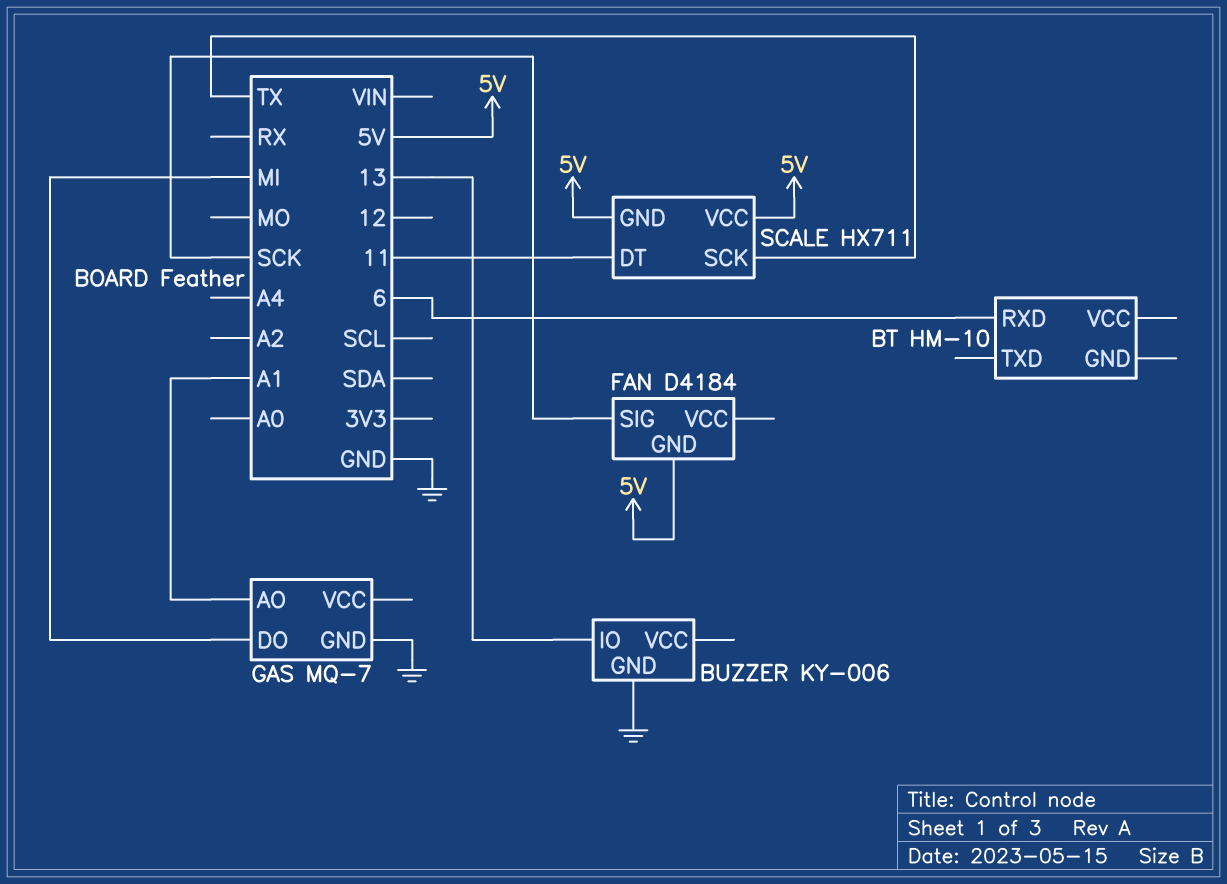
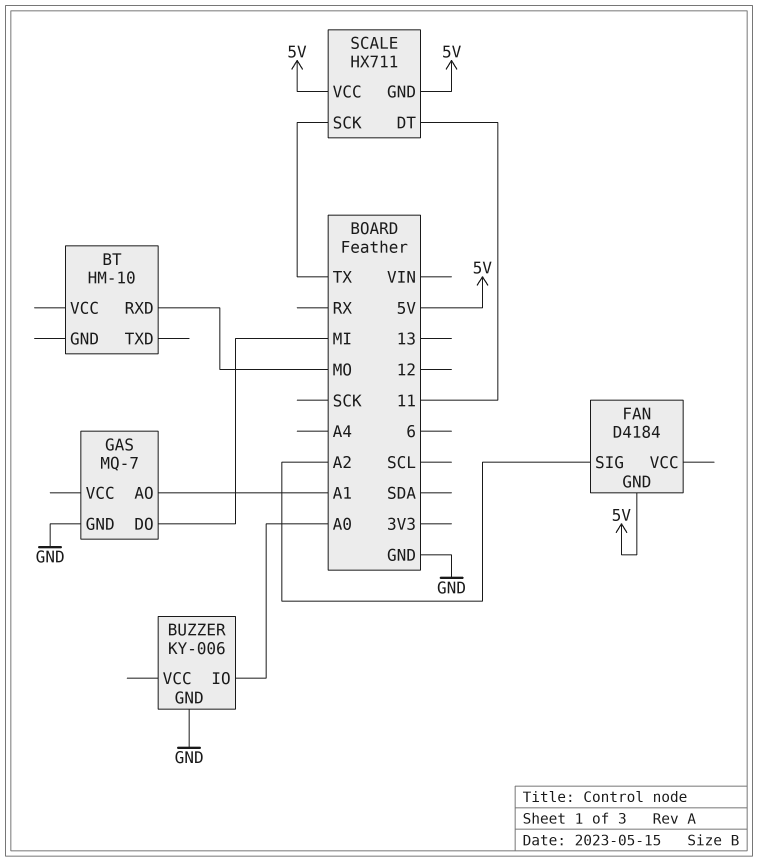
BT pin RXD: 6 -> MO
BUZZER pin IO: 13 -> A0
FAN pin SIG: SCK -> A2

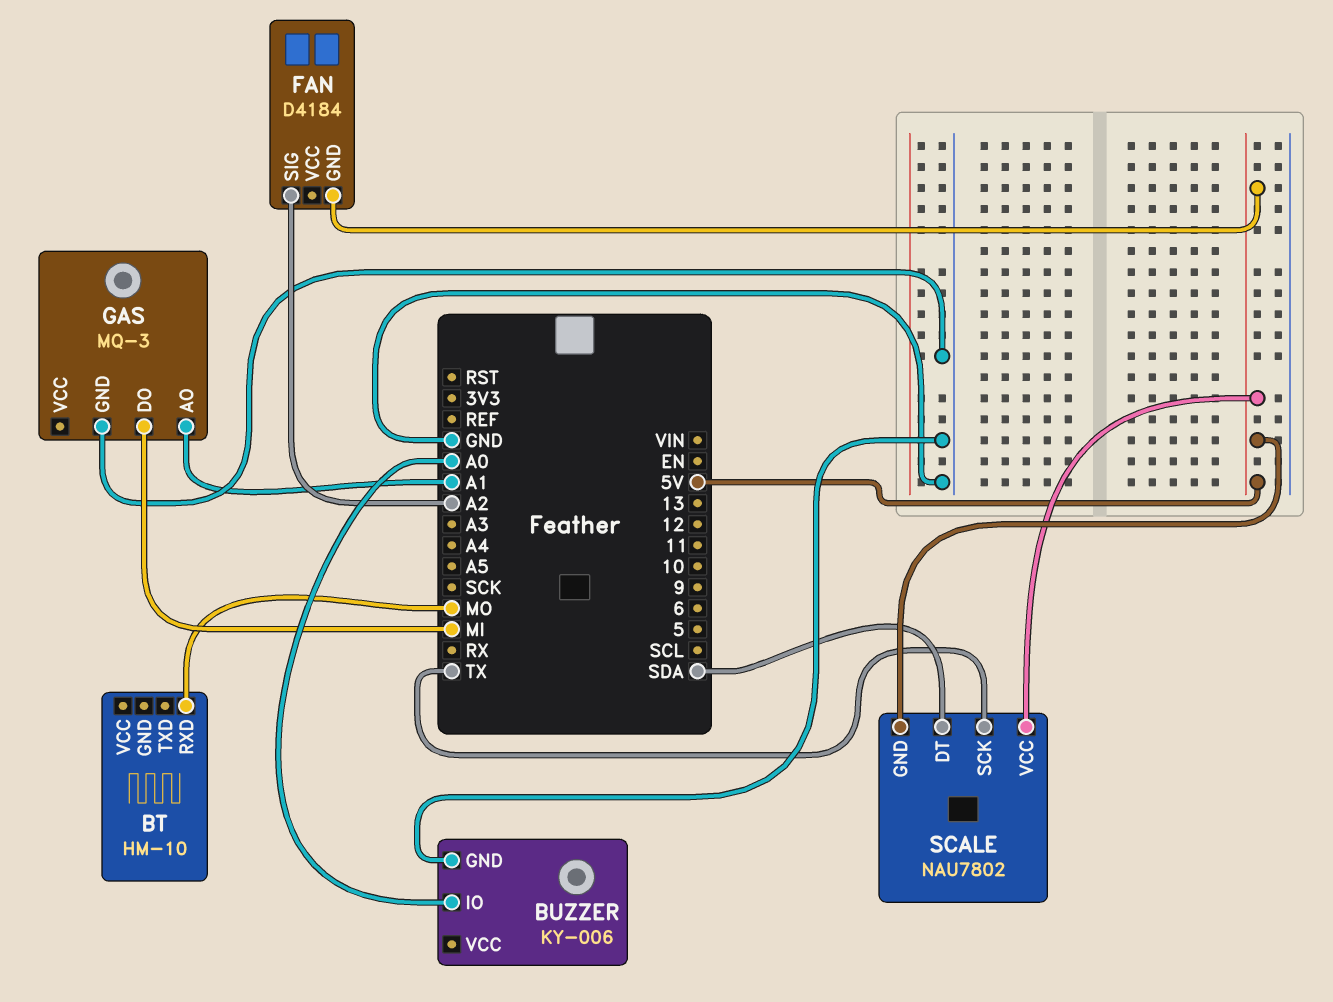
GAS: MQ-7 -> MQ-3
SCALE: HX711 -> NAU7802
SCALE pin DT: 11 -> SDA

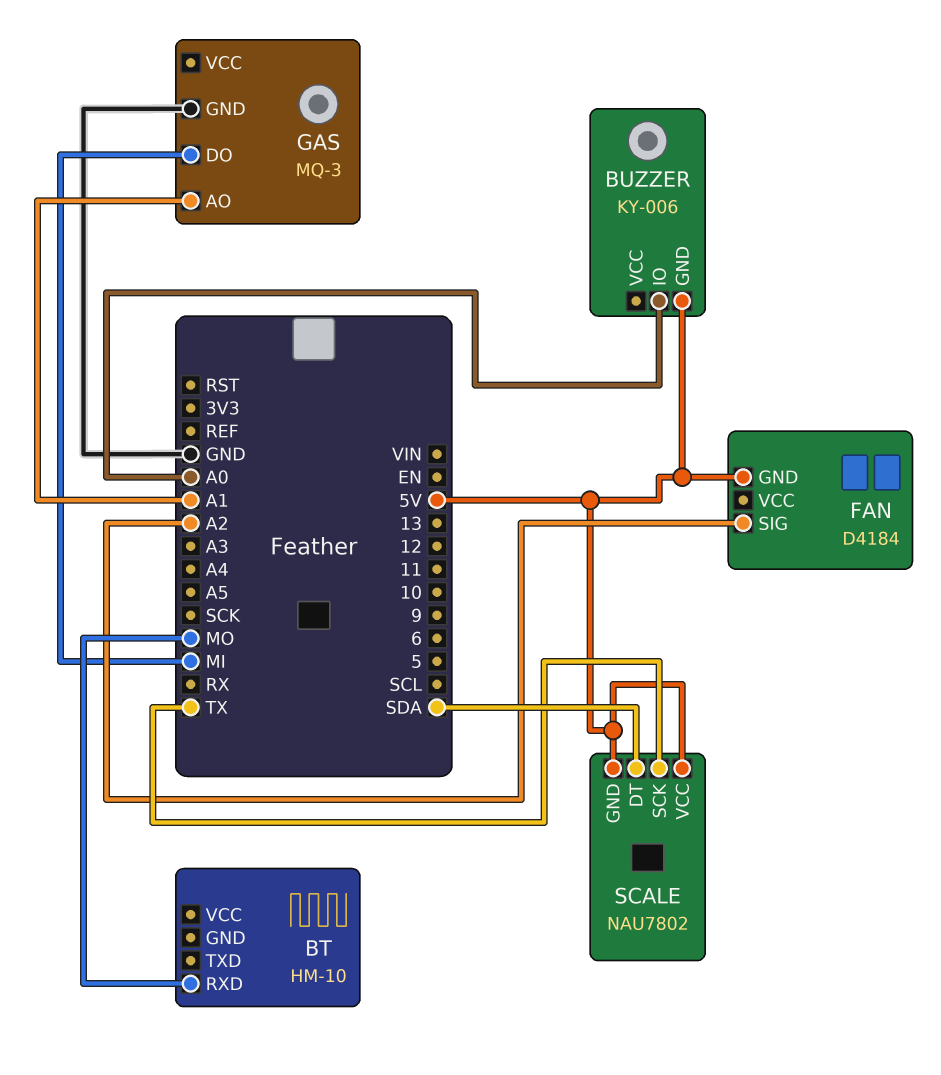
BUZZER pin GND: GND -> 5V

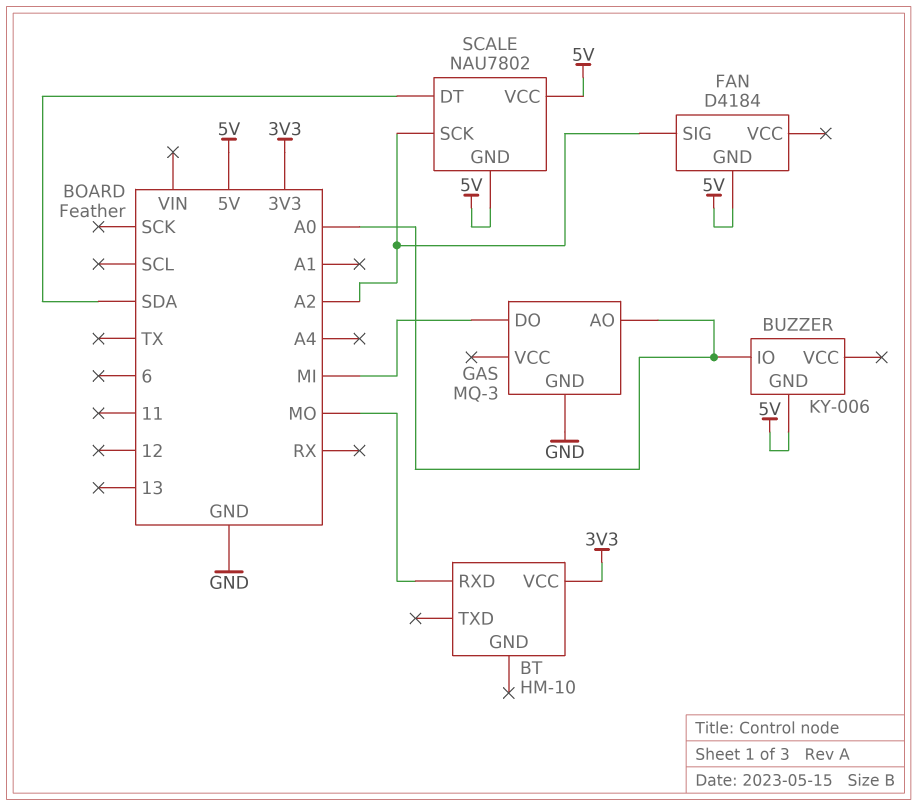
BT pin VCC: none -> 3V3
GAS pin AO: A1 -> A0
SCALE pin SCK: TX -> A2

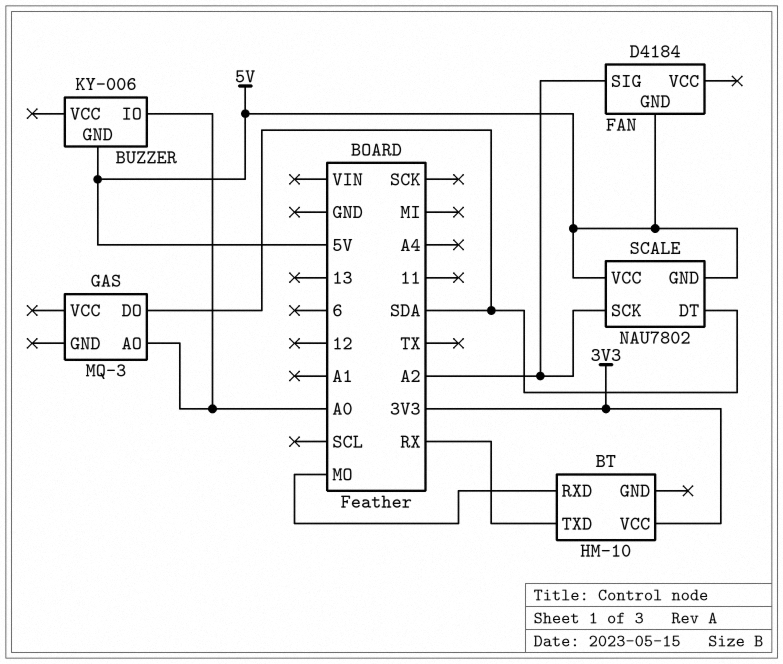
BT pin TXD: none -> RX
GAS pin DO: MI -> SDA
GAS pin GND: GND -> none

